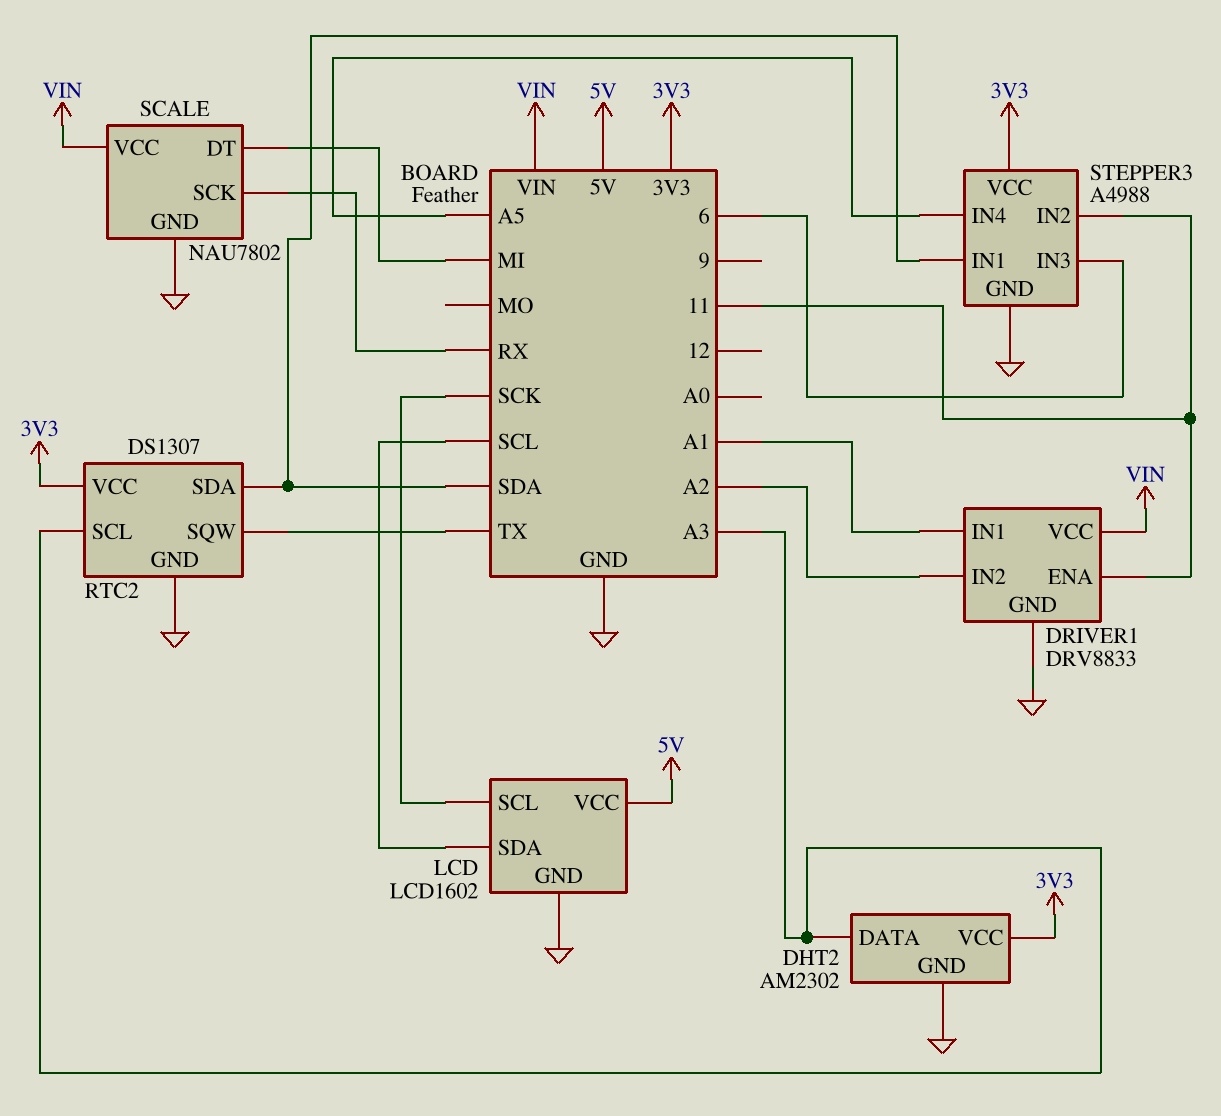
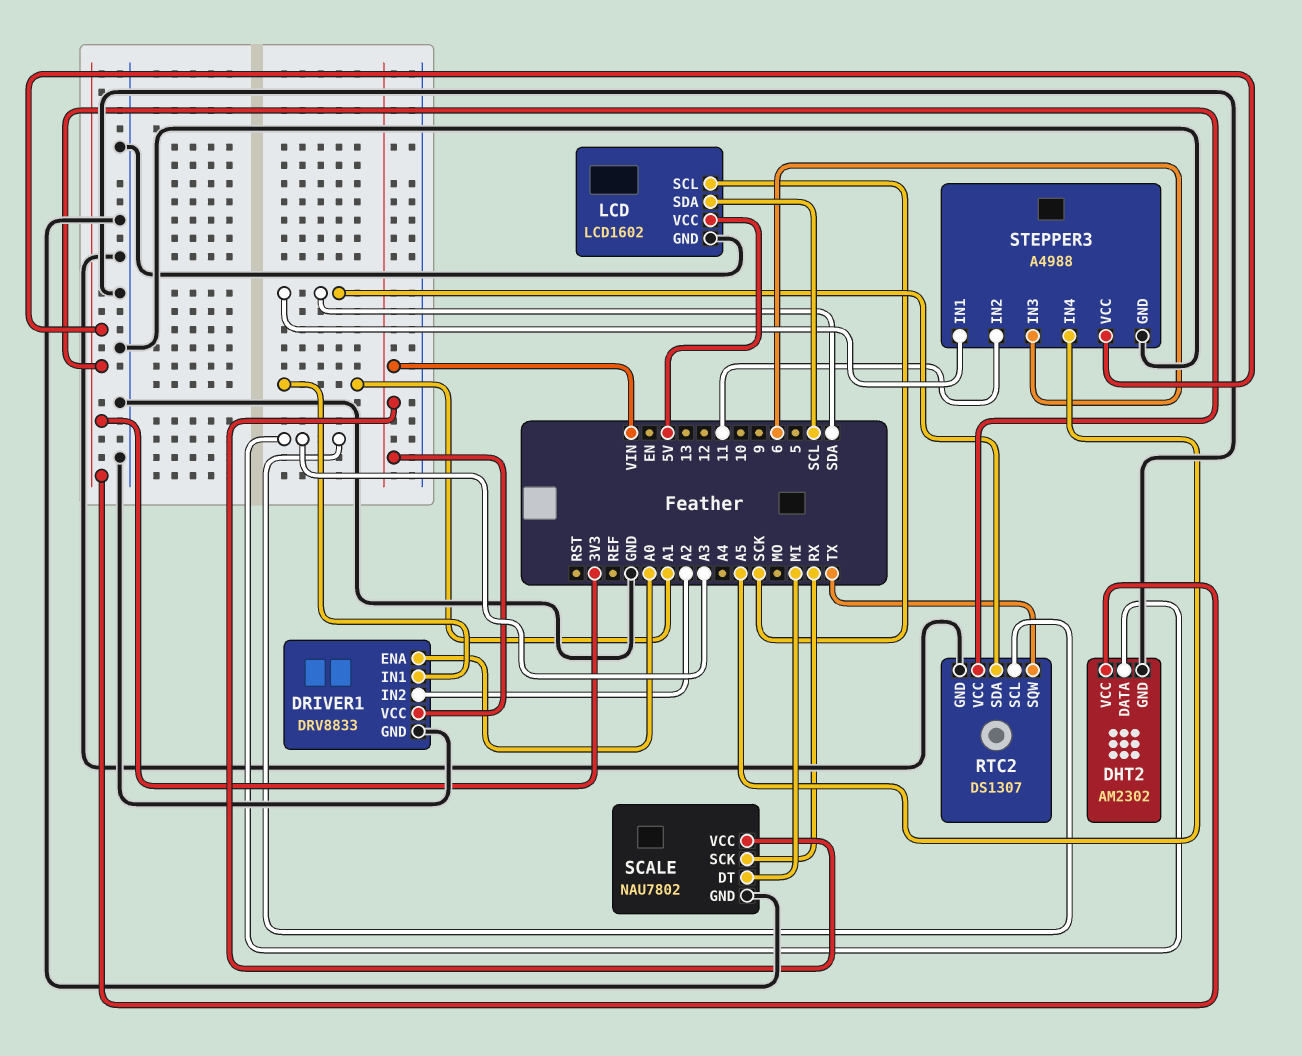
DRIVER1 pin ENA: 11 -> A0

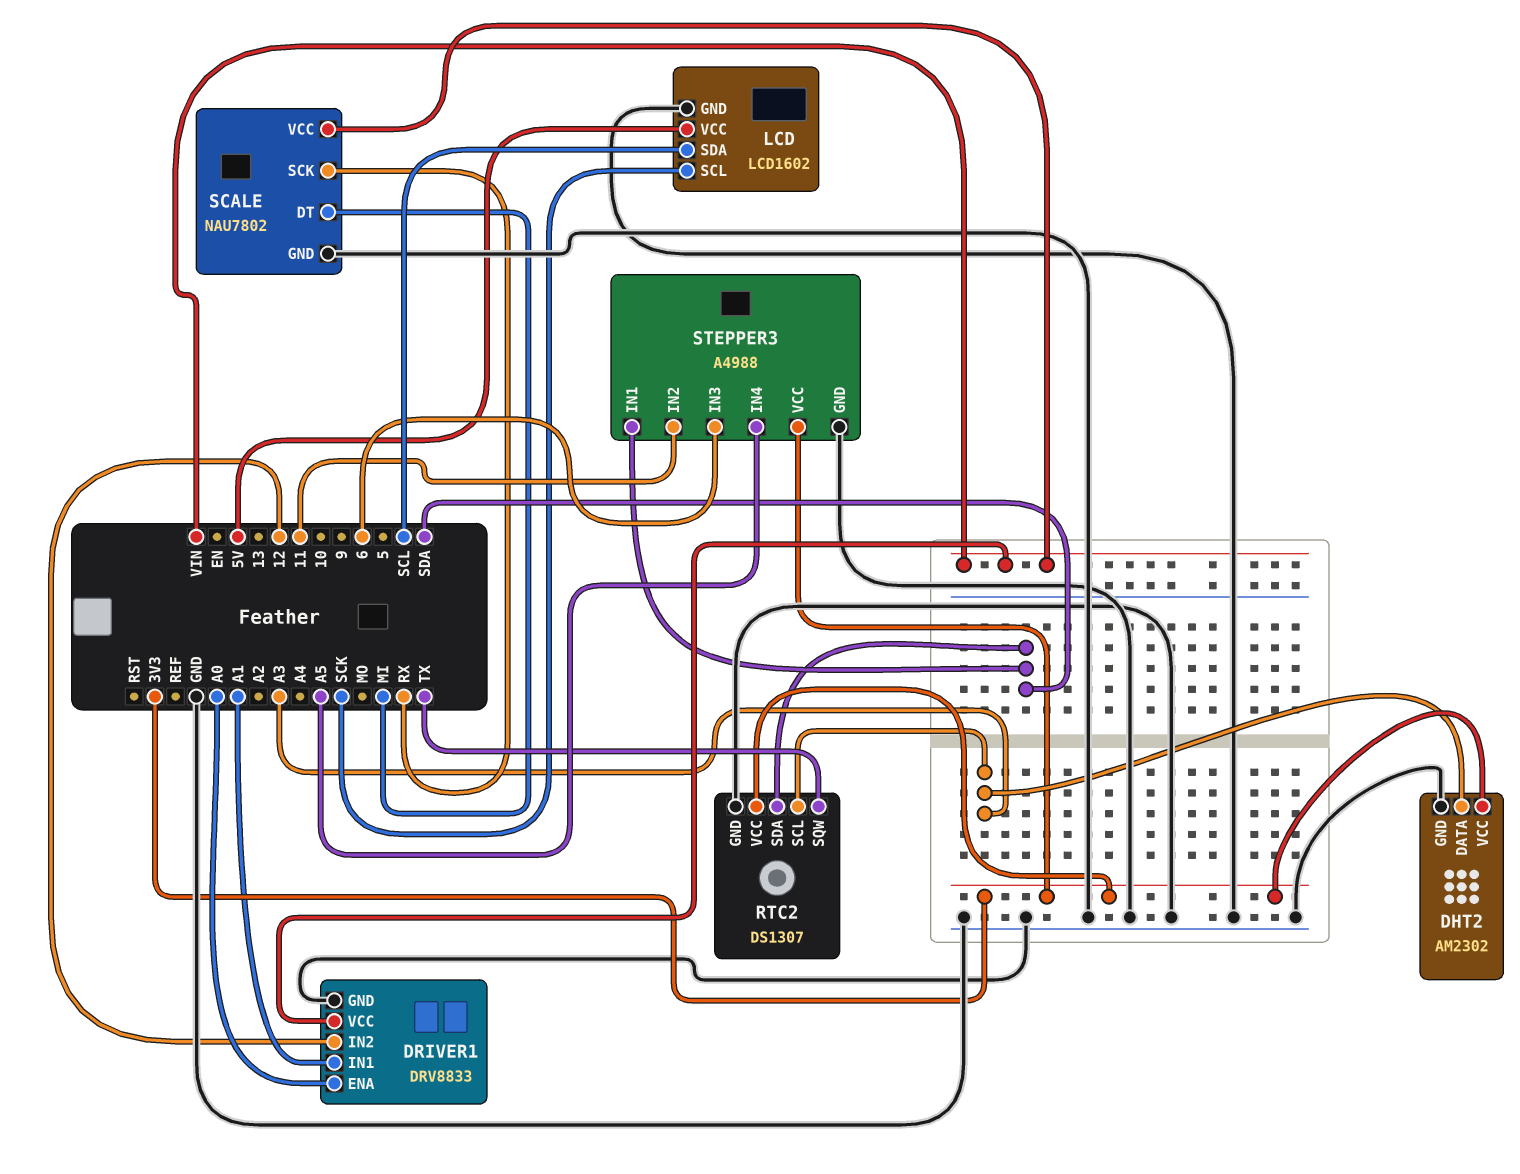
DRIVER1 pin IN2: A2 -> 12

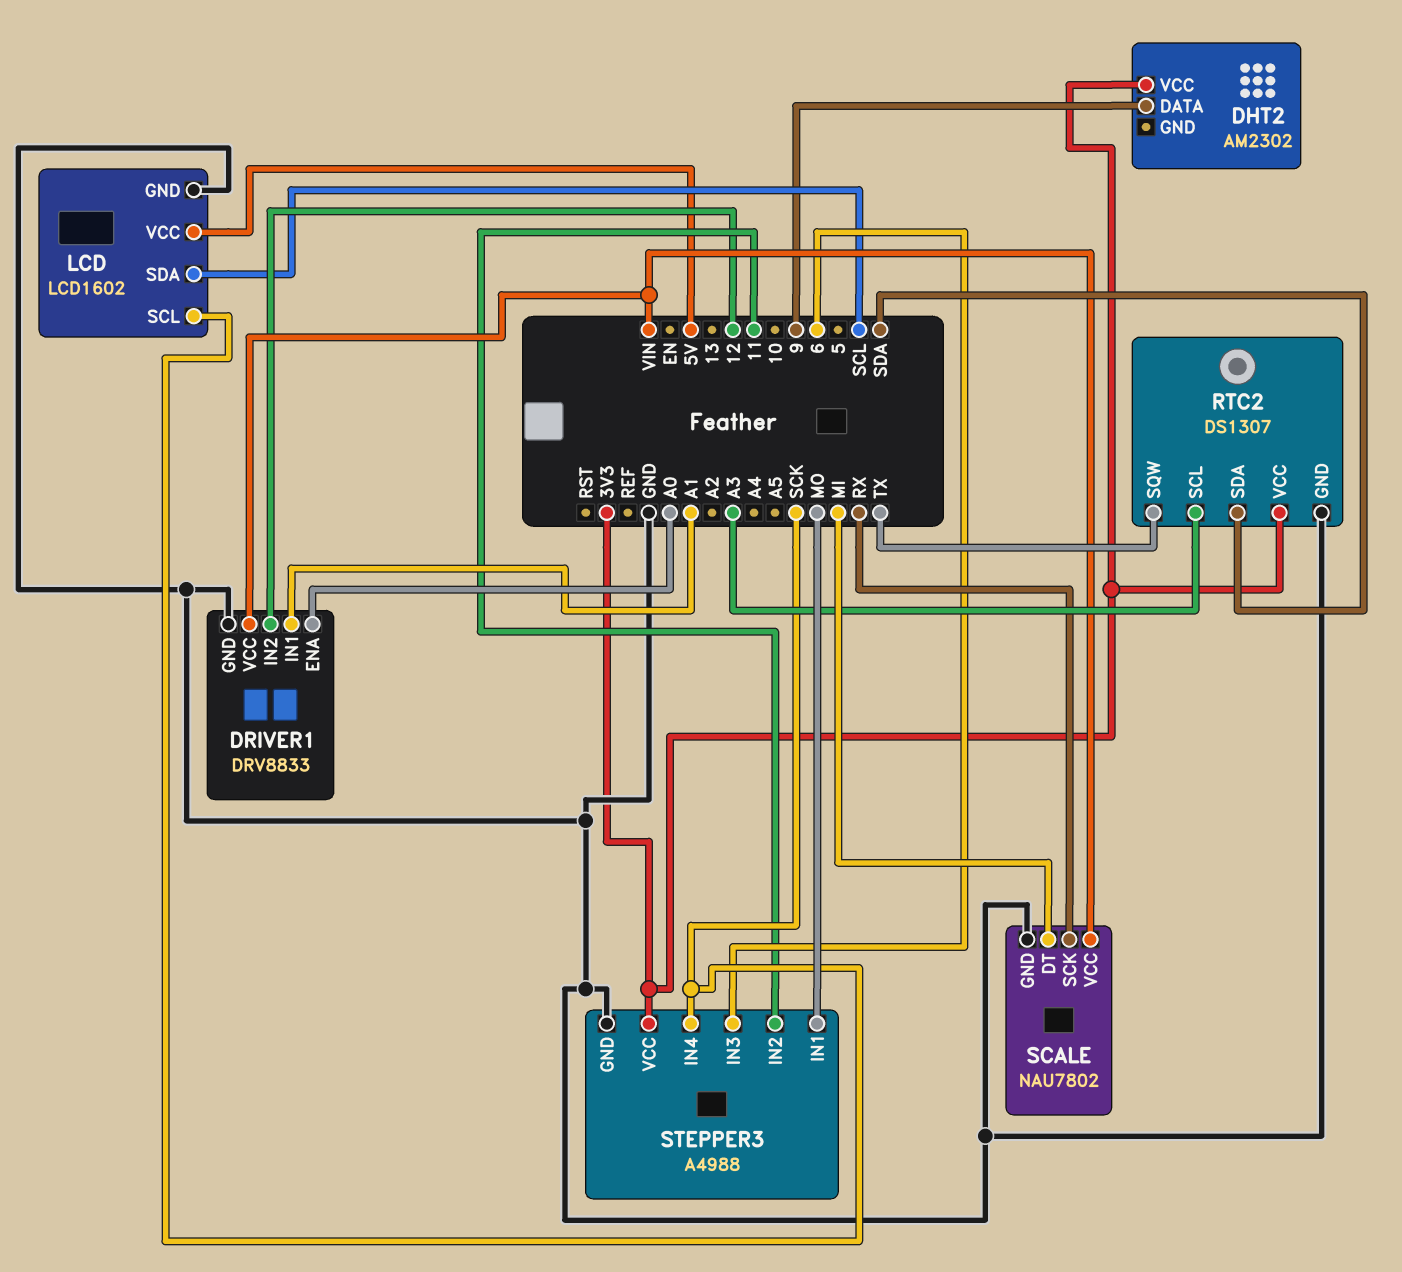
DHT2 pin DATA: A3 -> 9
DHT2 pin GND: GND -> none
STEPPER3 pin IN1: SDA -> MO
STEPPER3 pin IN4: A5 -> SCK

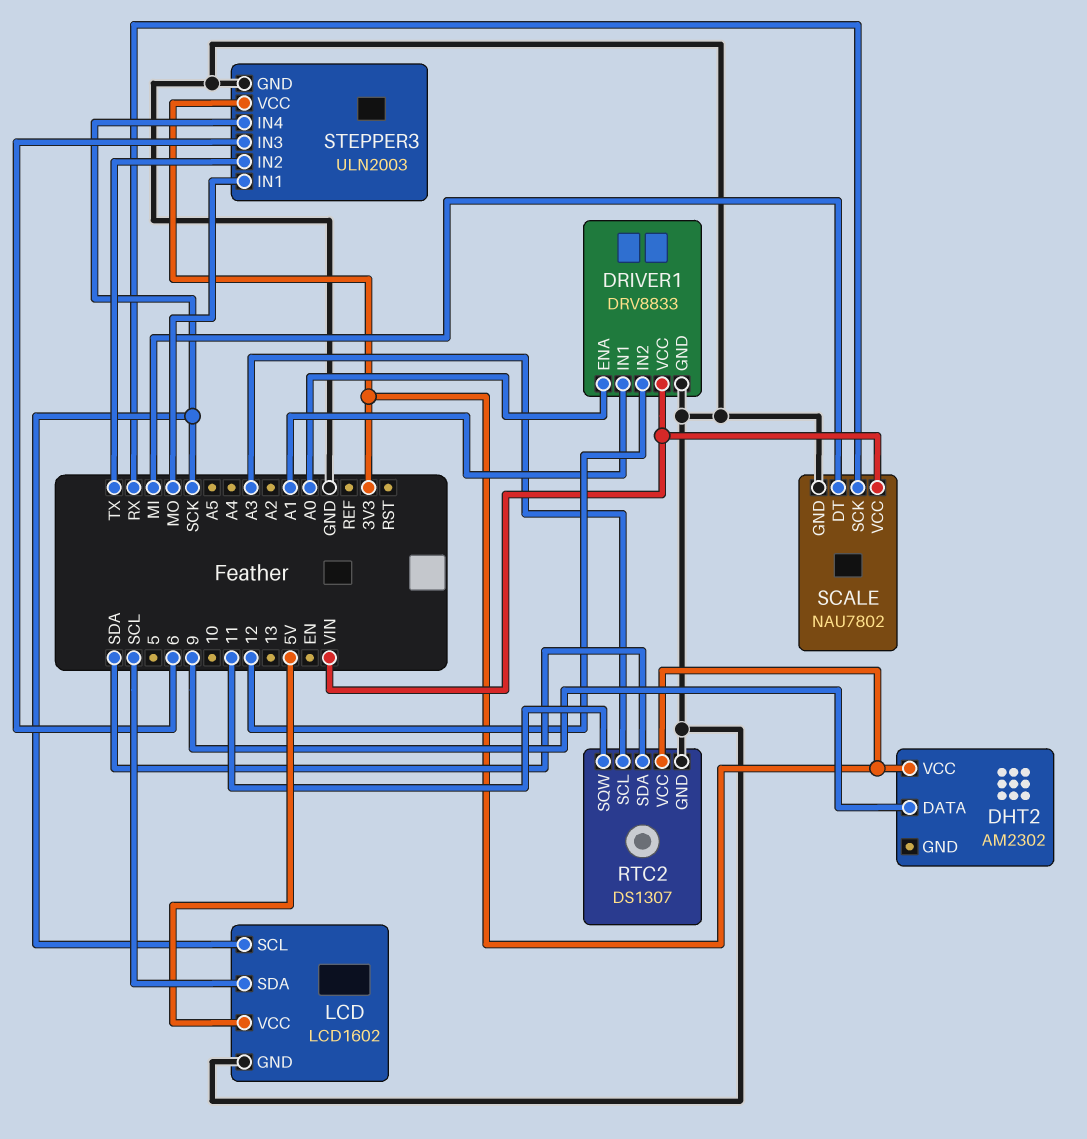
RTC2 pin SQW: TX -> 11
STEPPER3: A4988 -> ULN2003
STEPPER3 pin IN2: 11 -> TX

